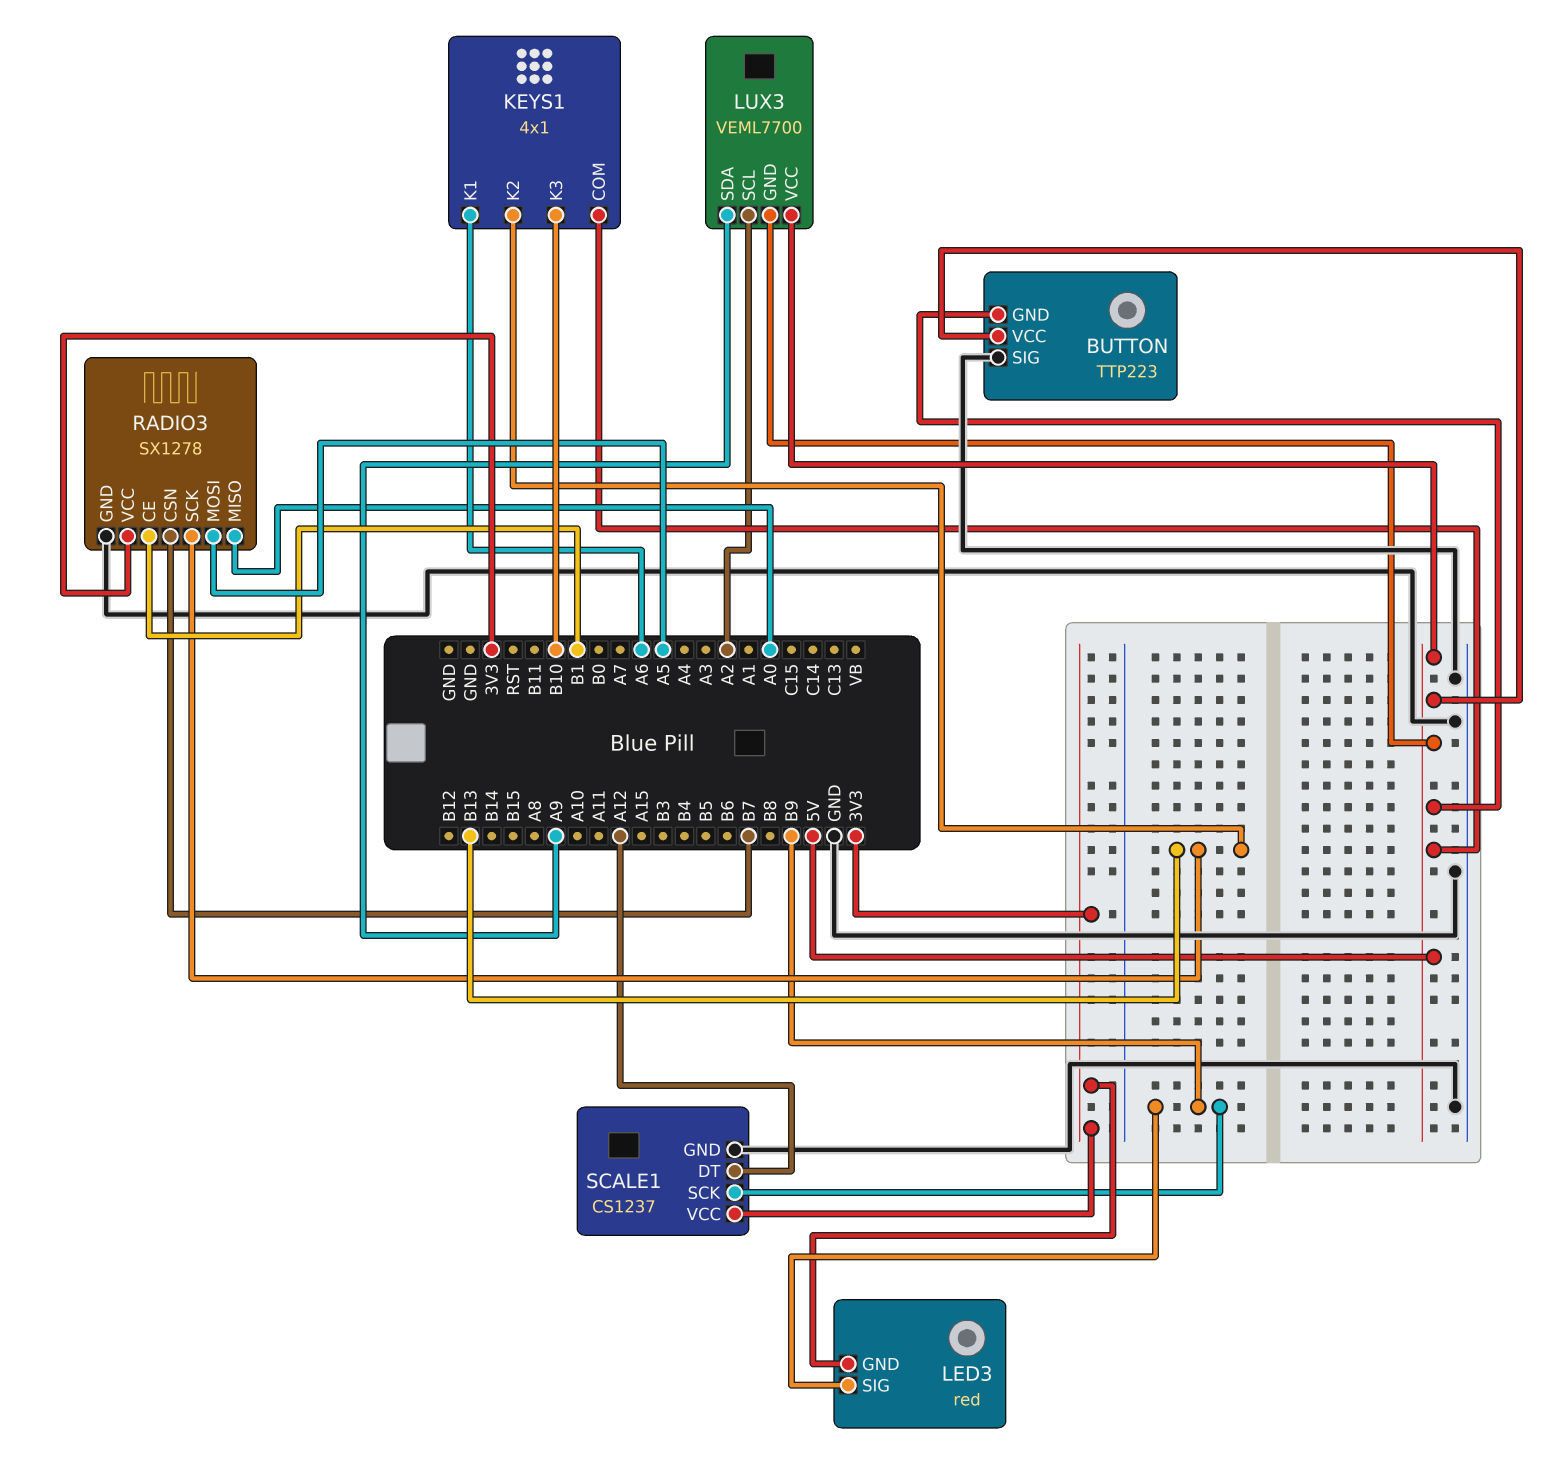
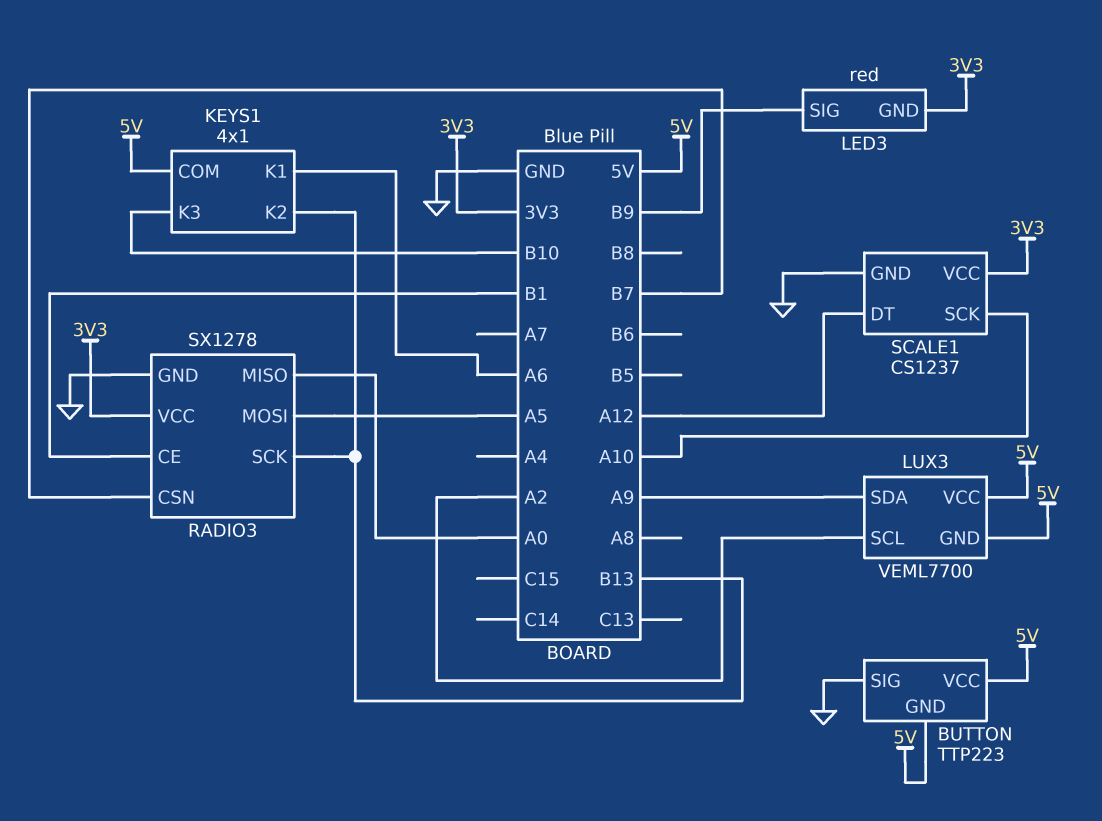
SCALE1 pin SCK: B9 -> A10

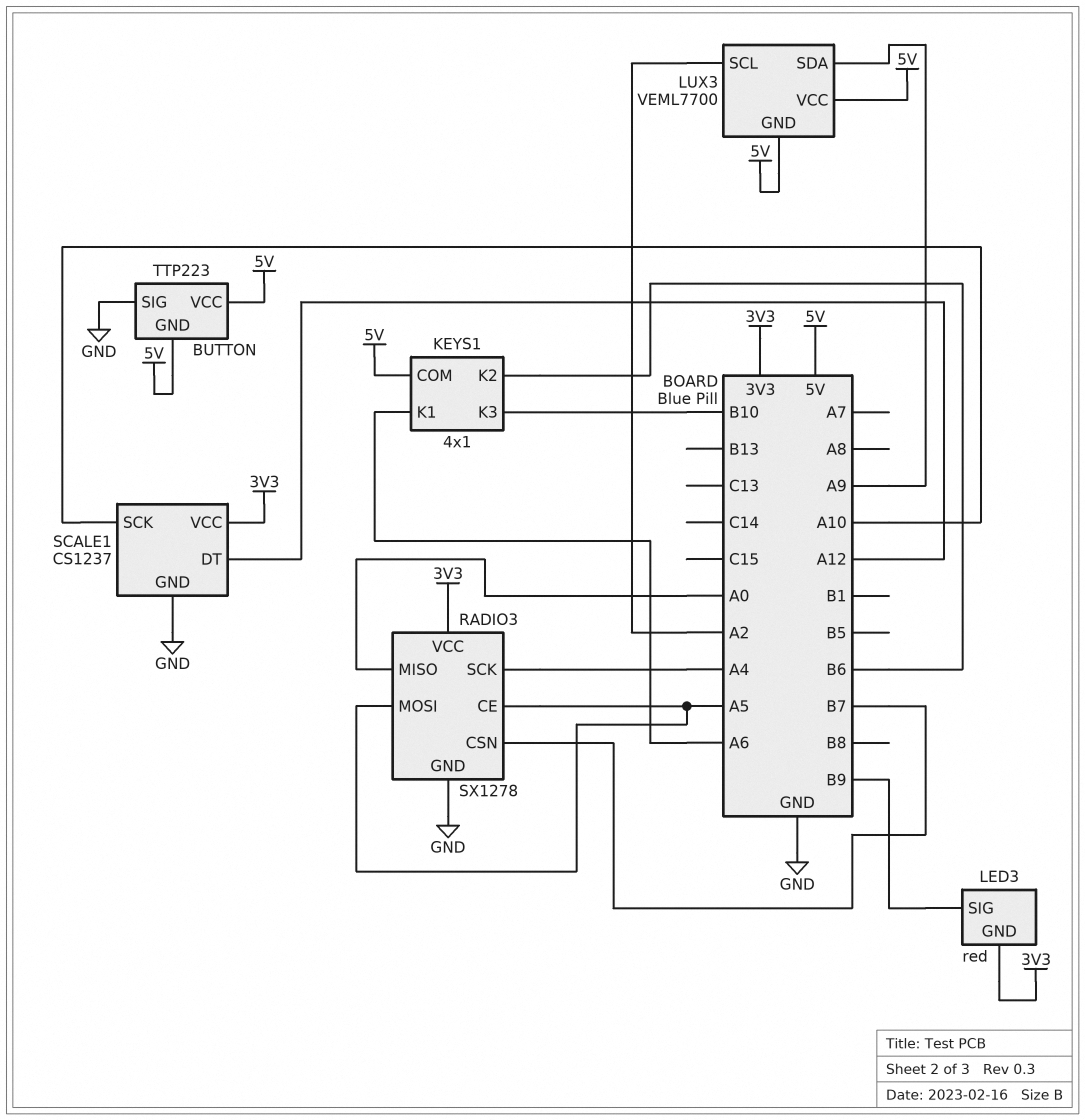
KEYS1 pin K2: B13 -> B6
RADIO3 pin CE: B1 -> A5
RADIO3 pin SCK: B13 -> A4

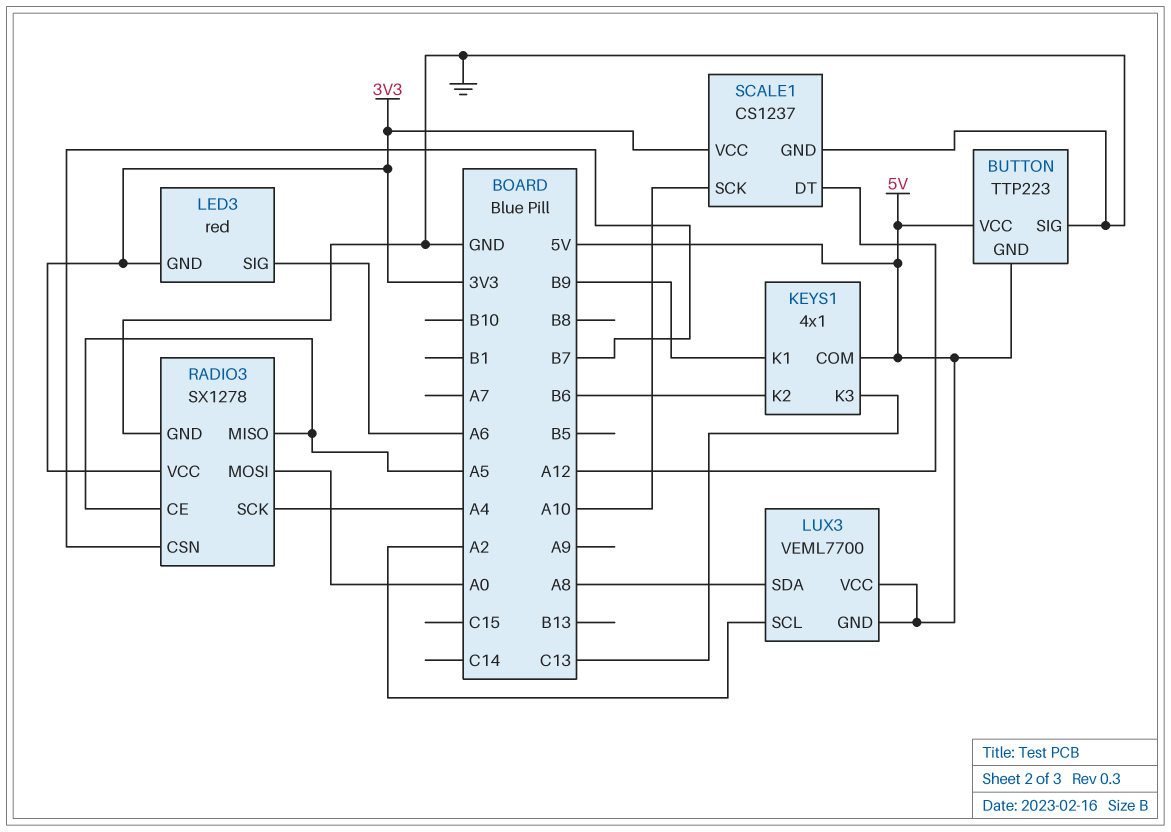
KEYS1 pin K1: A6 -> B9
KEYS1 pin K3: B10 -> C13
LED3 pin SIG: B9 -> A6
LUX3 pin SDA: A9 -> A8
RADIO3 pin MISO: A0 -> A5
RADIO3 pin MOSI: A5 -> A0

